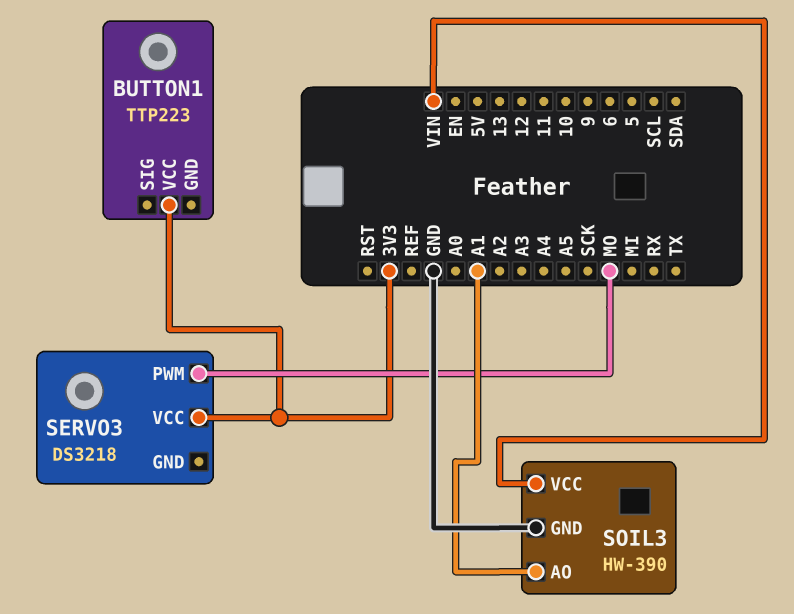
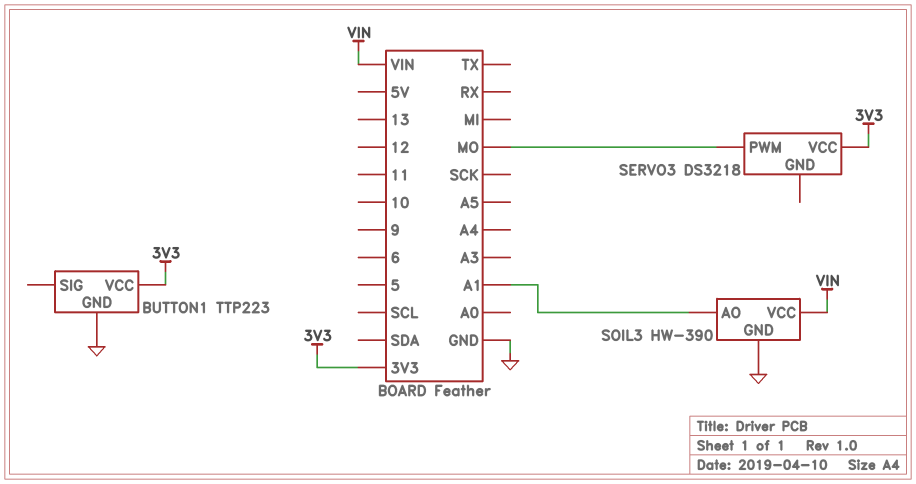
BUTTON1 pin GND: none -> GND

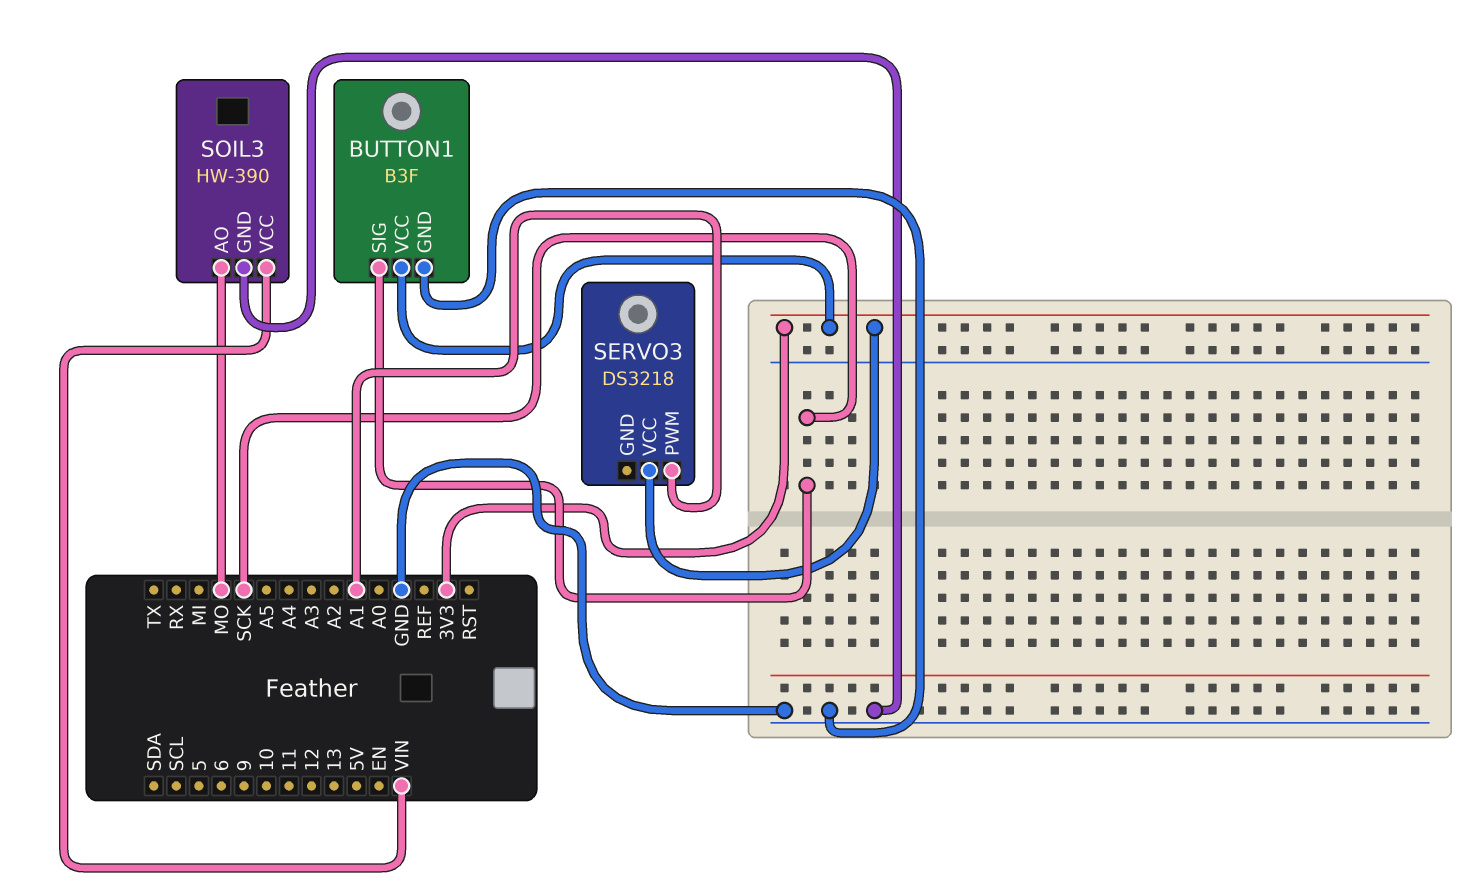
BUTTON1: TTP223 -> B3F
BUTTON1 pin SIG: none -> SCK
SERVO3 pin PWM: MO -> A1
SOIL3 pin AO: A1 -> MO

